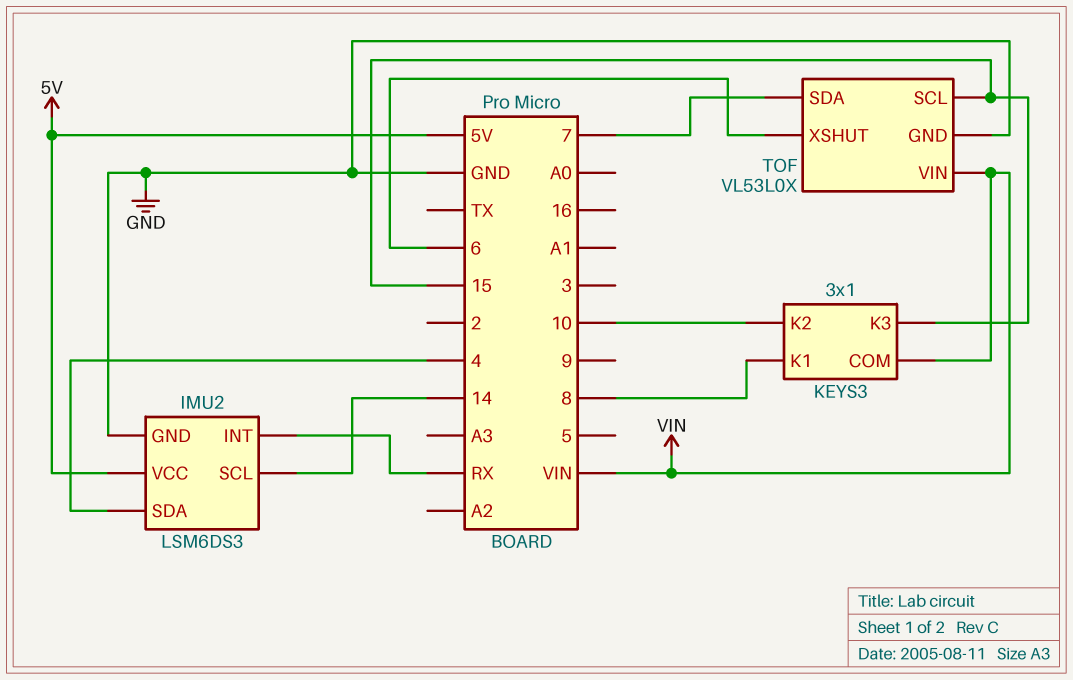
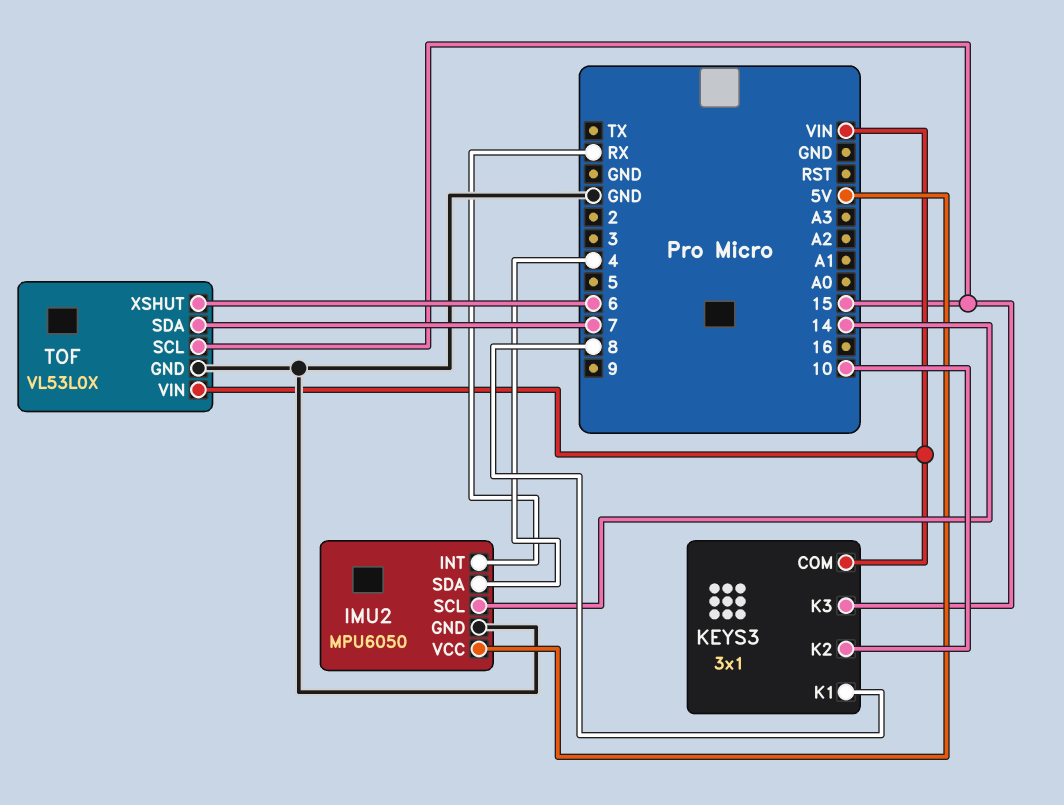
IMU2: LSM6DS3 -> MPU6050

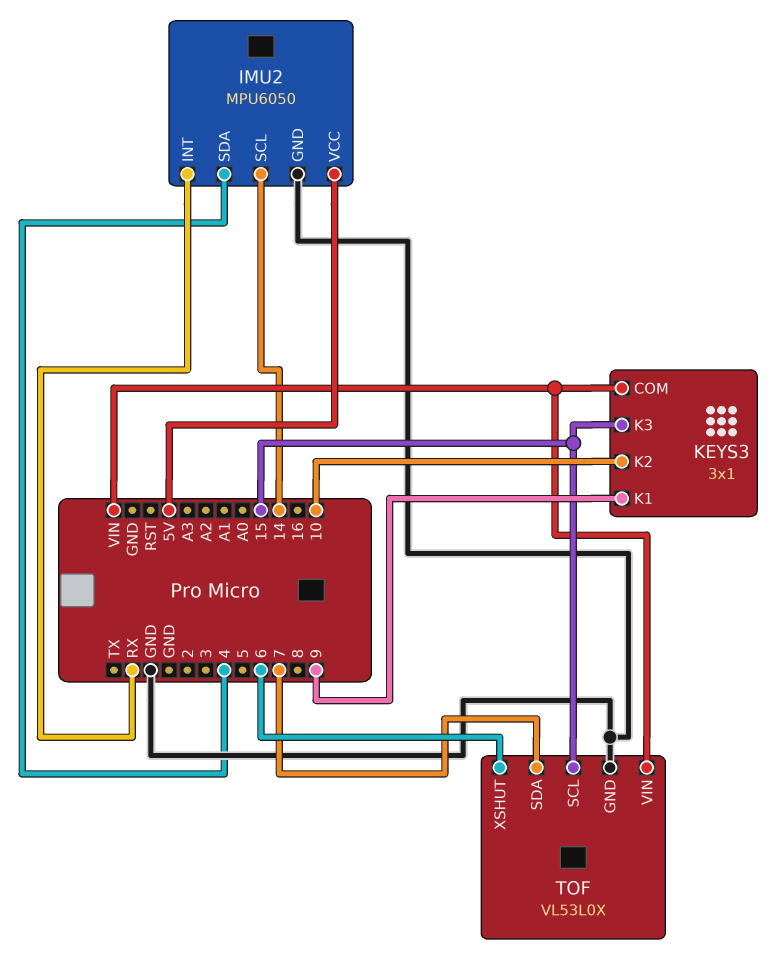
KEYS3 pin K1: 8 -> 9

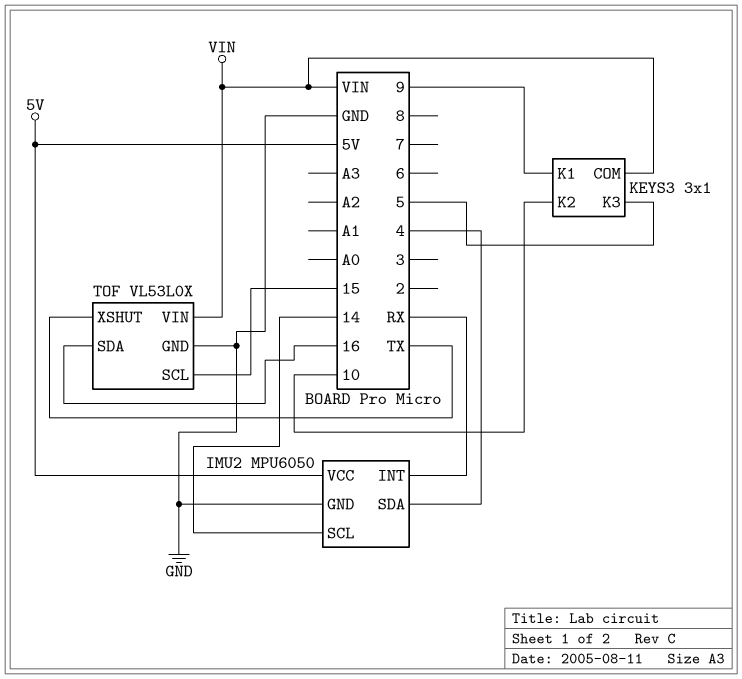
KEYS3 pin K3: 15 -> 5
TOF pin SDA: 7 -> 16
TOF pin XSHUT: 6 -> TX

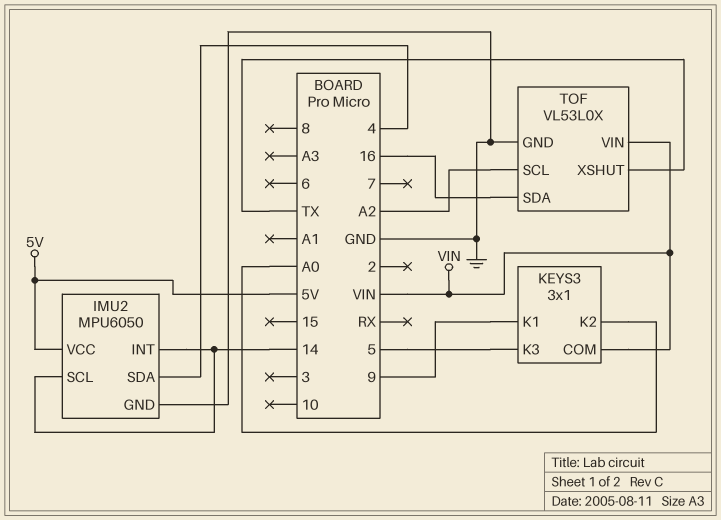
IMU2 pin INT: RX -> 14
KEYS3 pin K2: 10 -> A0
TOF pin SCL: 15 -> A2

